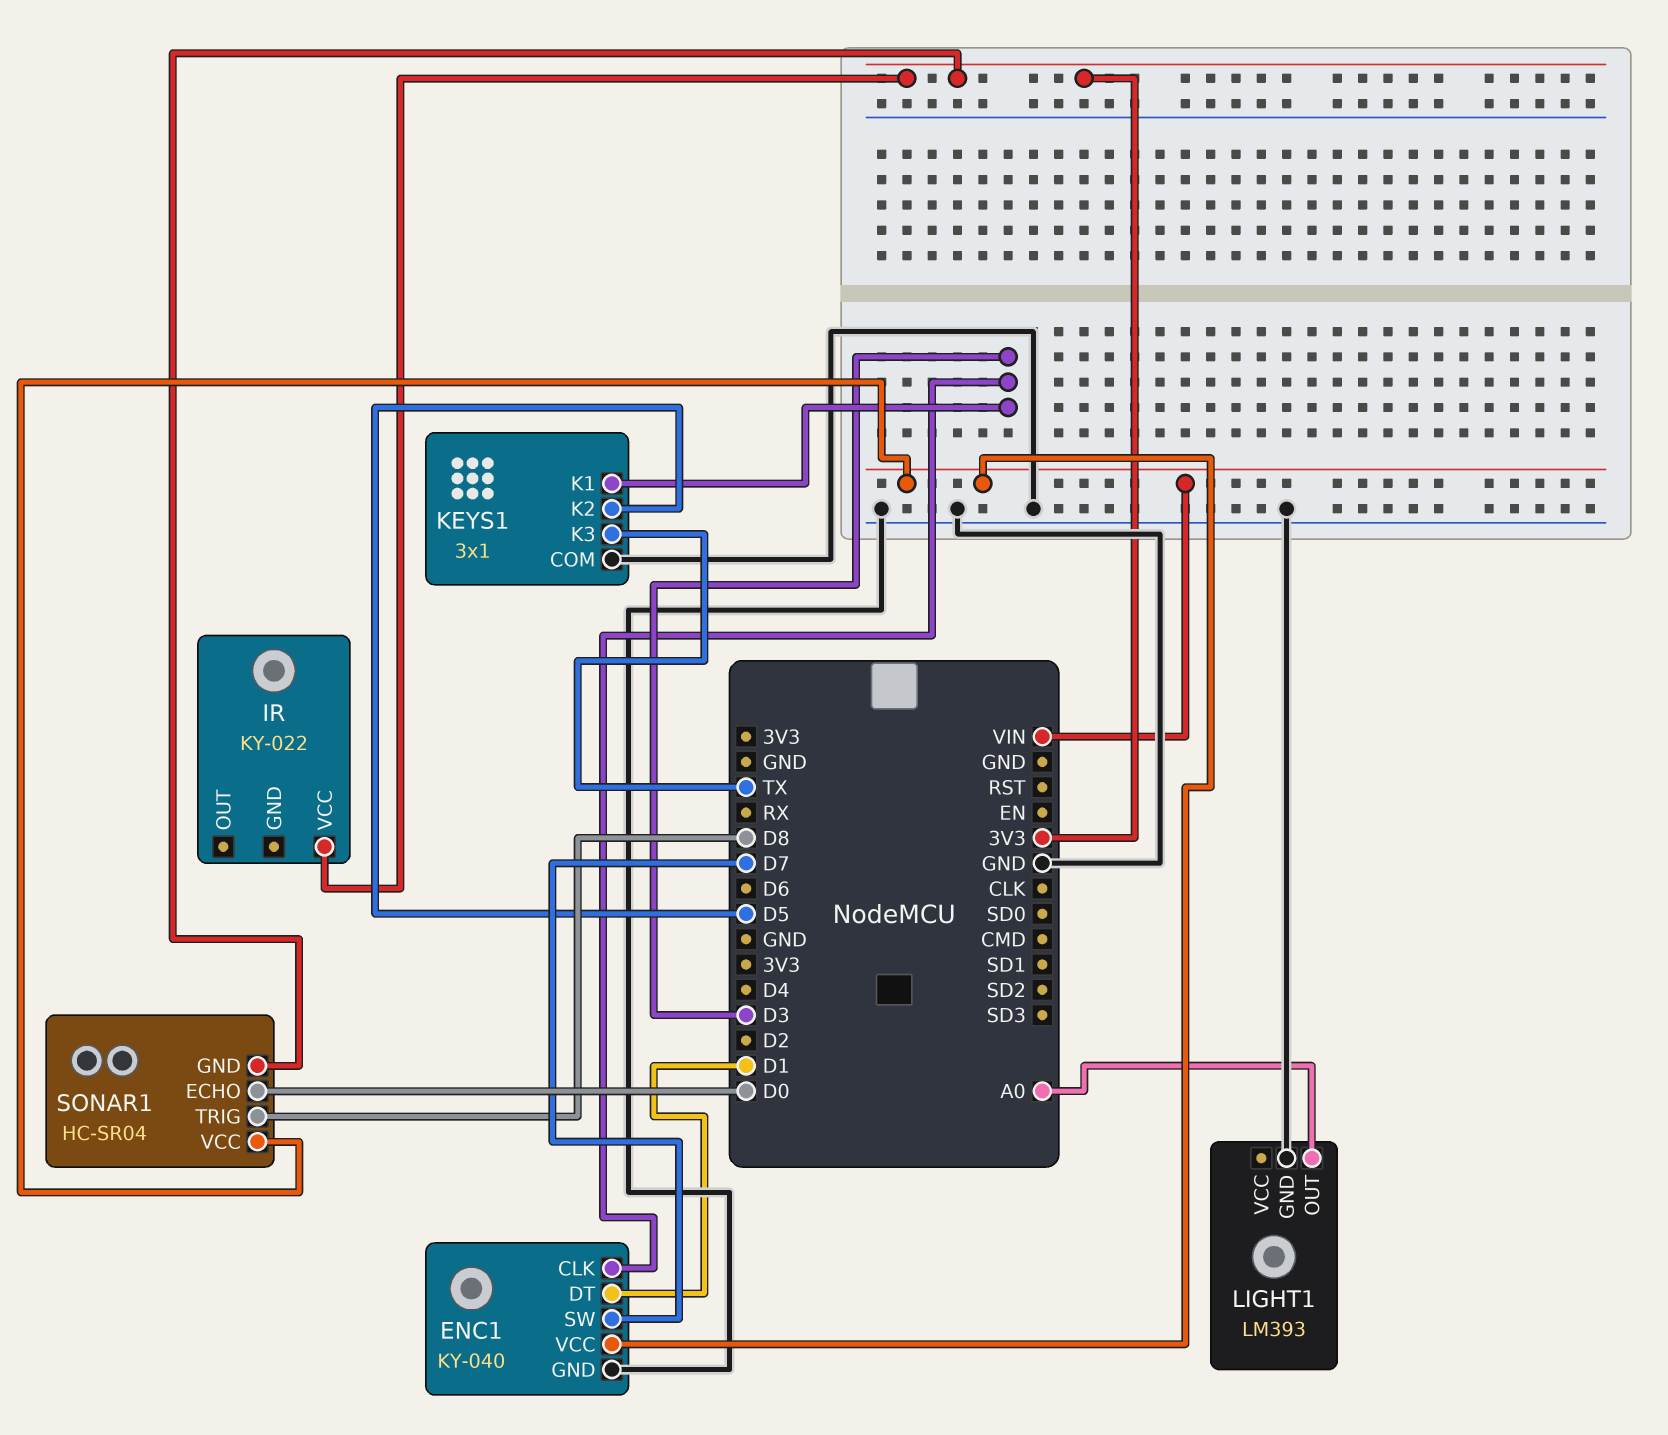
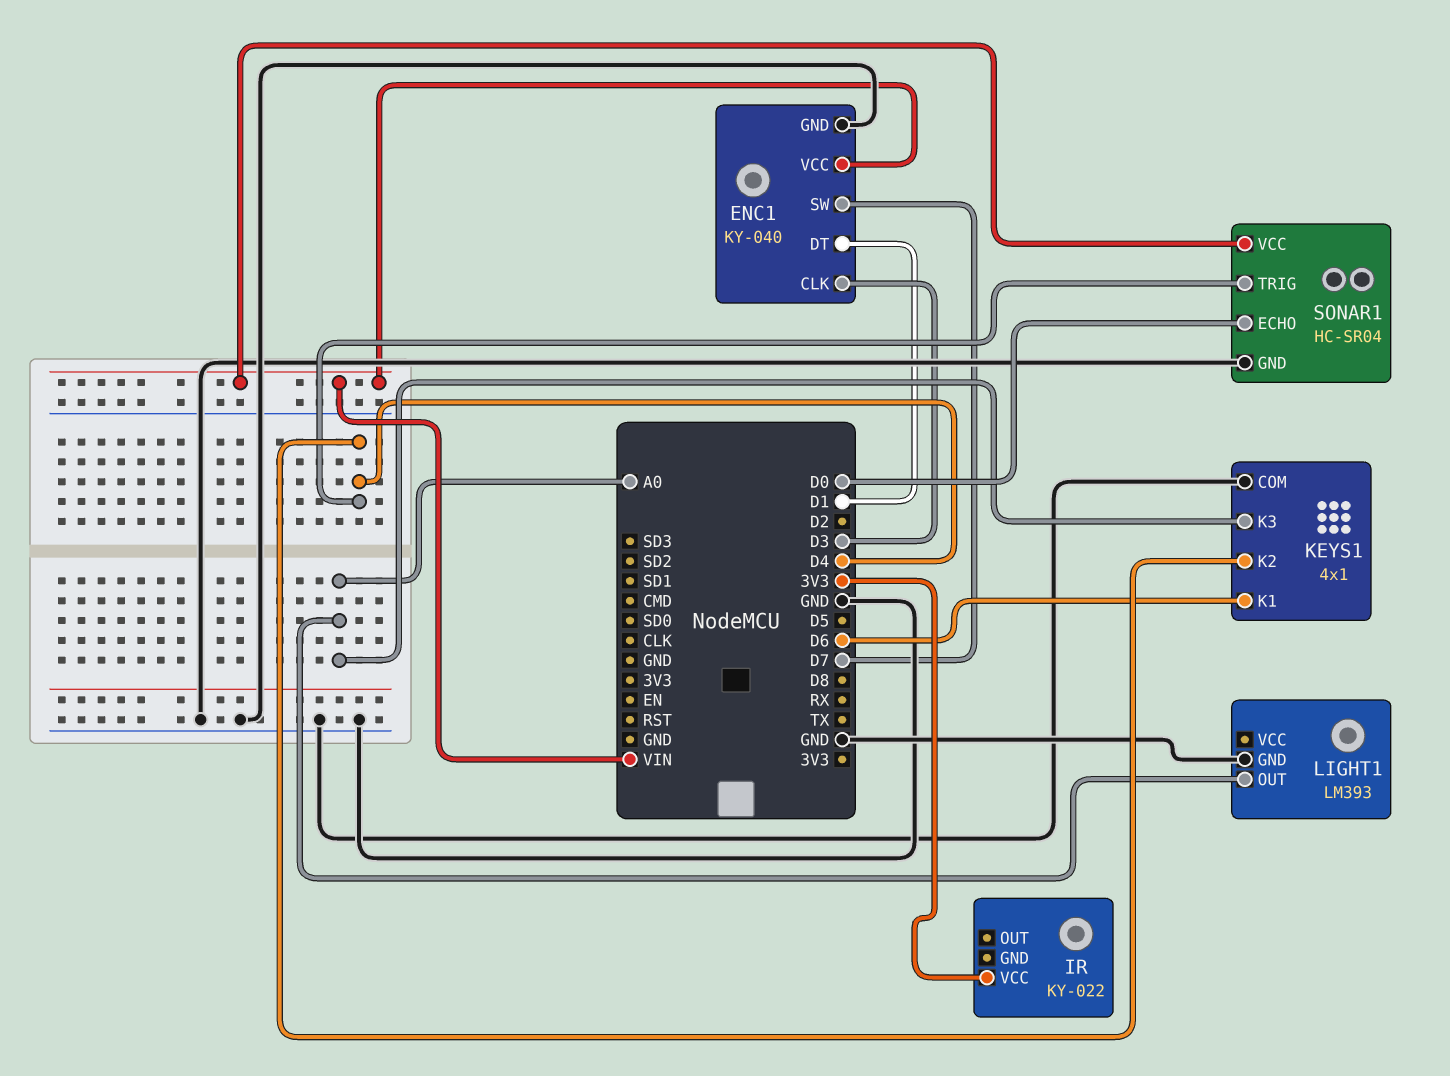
KEYS1: 3x1 -> 4x1
KEYS1 pin K1: D3 -> D6
KEYS1 pin K2: D5 -> D4
KEYS1 pin K3: TX -> A0
SONAR1 pin GND: 3V3 -> GND
SONAR1 pin TRIG: D8 -> D4

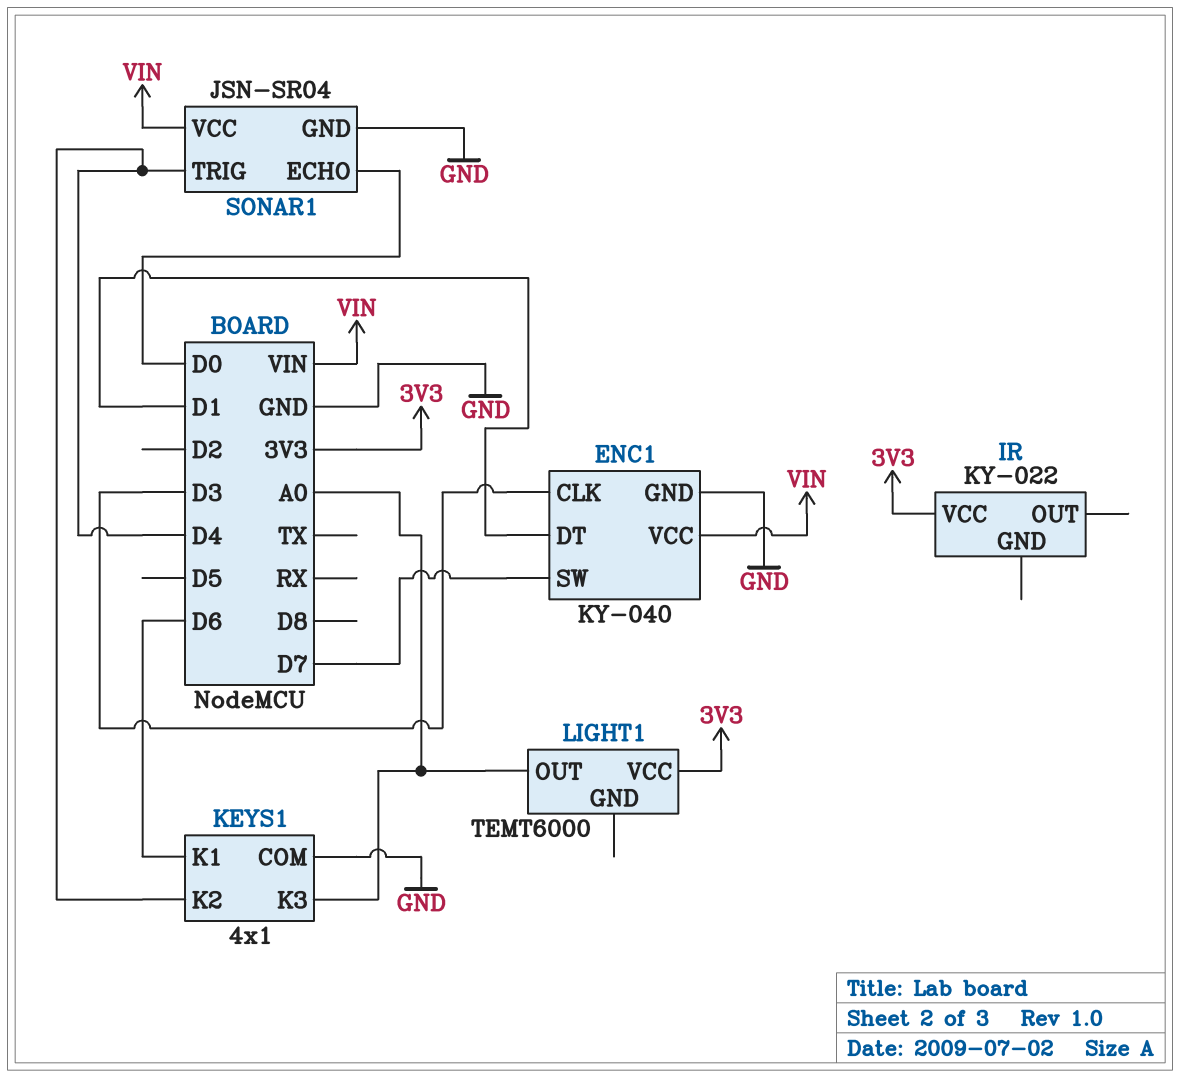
LIGHT1: LM393 -> TEMT6000
LIGHT1 pin GND: GND -> none
LIGHT1 pin VCC: none -> 3V3
SONAR1: HC-SR04 -> JSN-SR04

